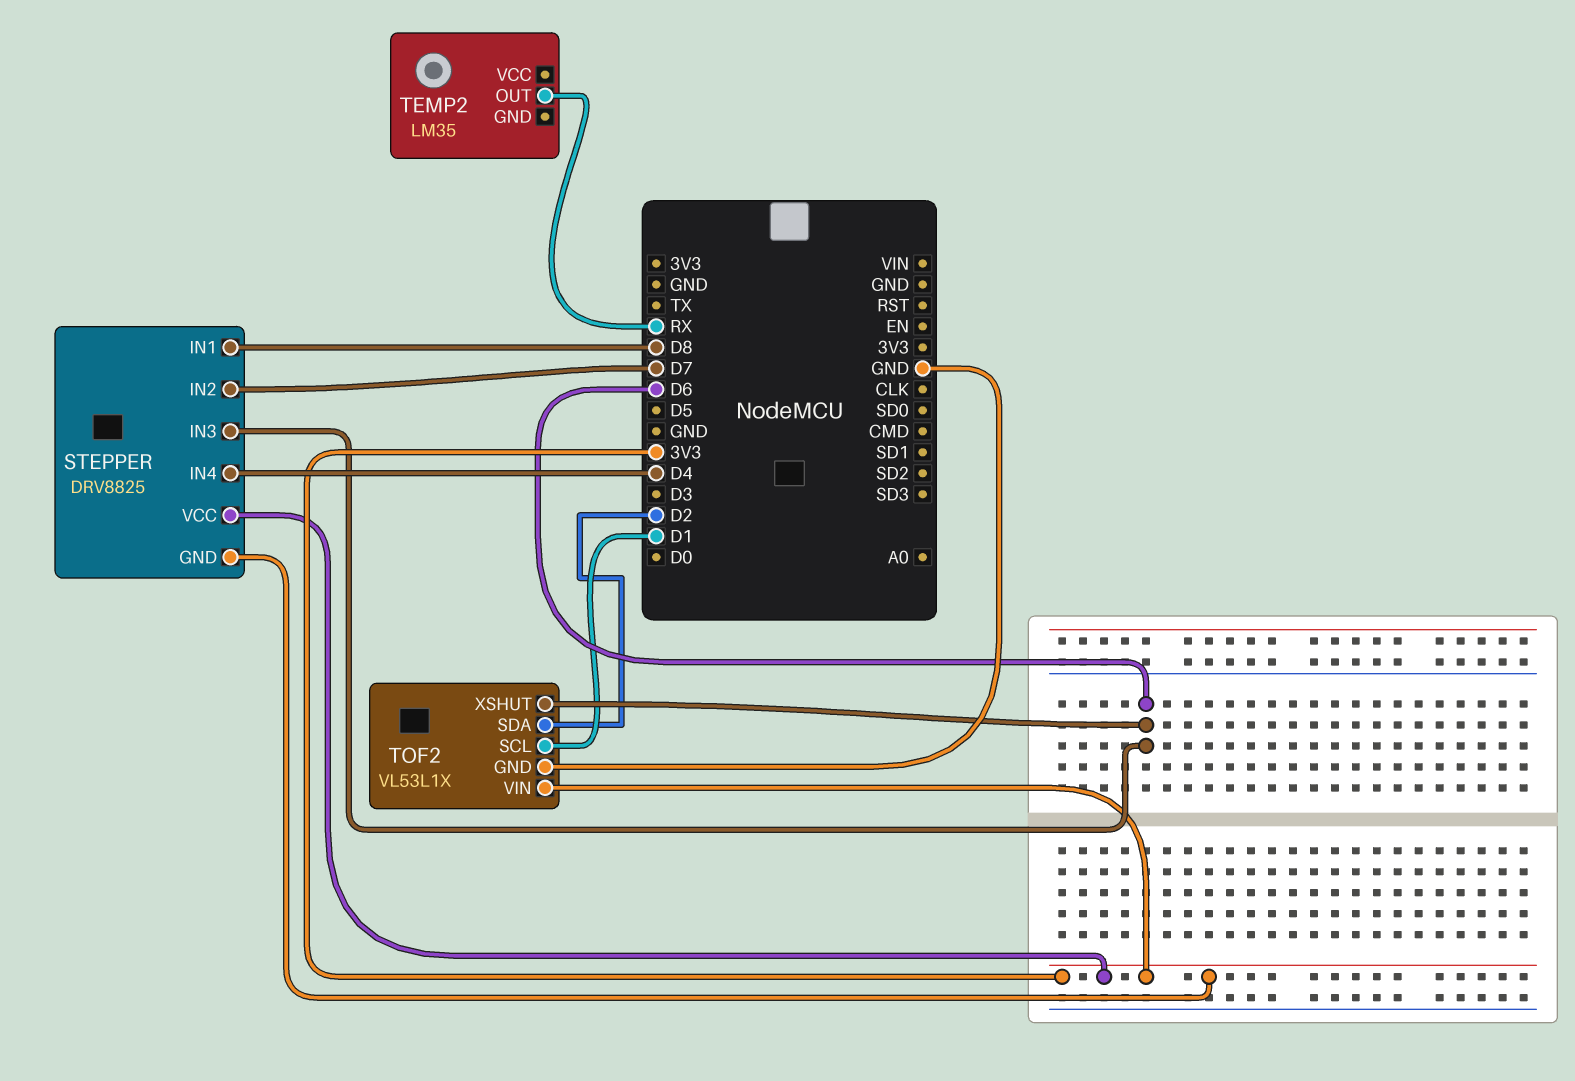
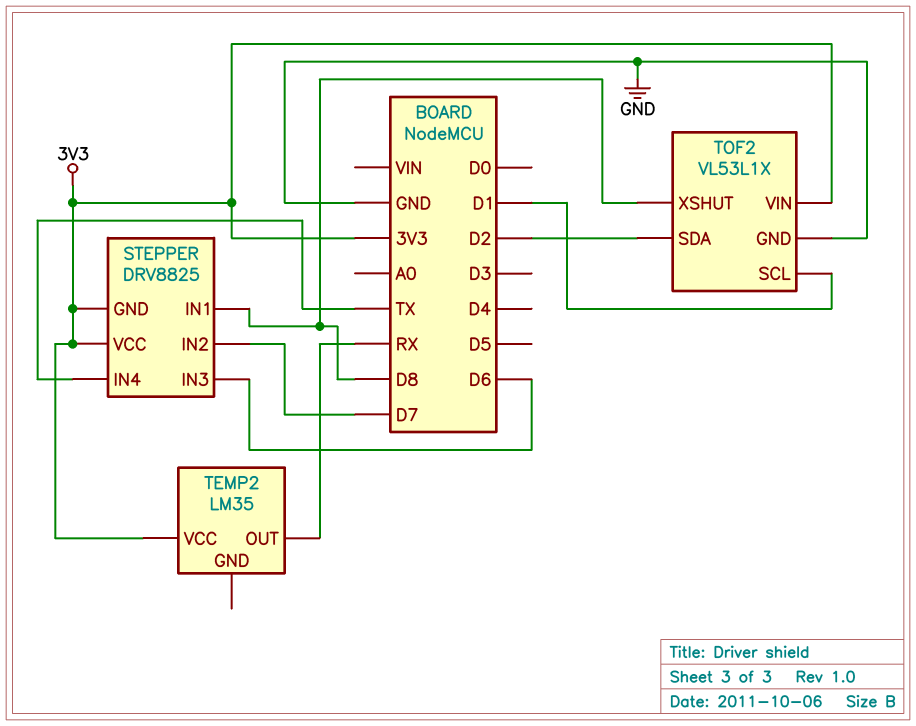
STEPPER pin IN4: D4 -> TX
TEMP2 pin VCC: none -> 3V3
TOF2 pin XSHUT: D6 -> D8

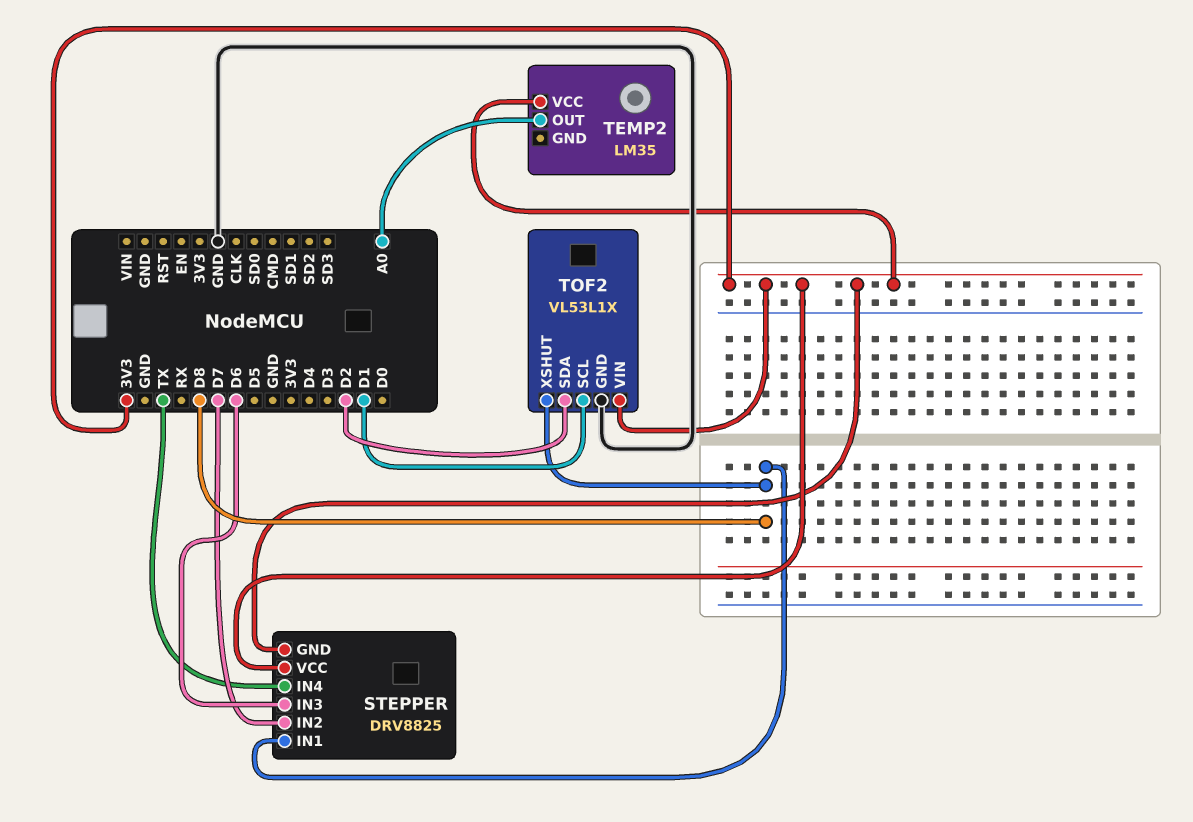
TEMP2 pin OUT: RX -> A0

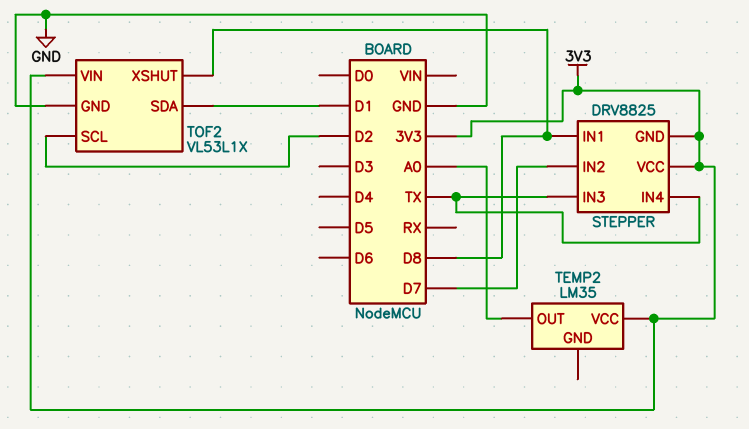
STEPPER pin IN3: D6 -> TX
TOF2 pin SCL: D1 -> D2
TOF2 pin SDA: D2 -> D1

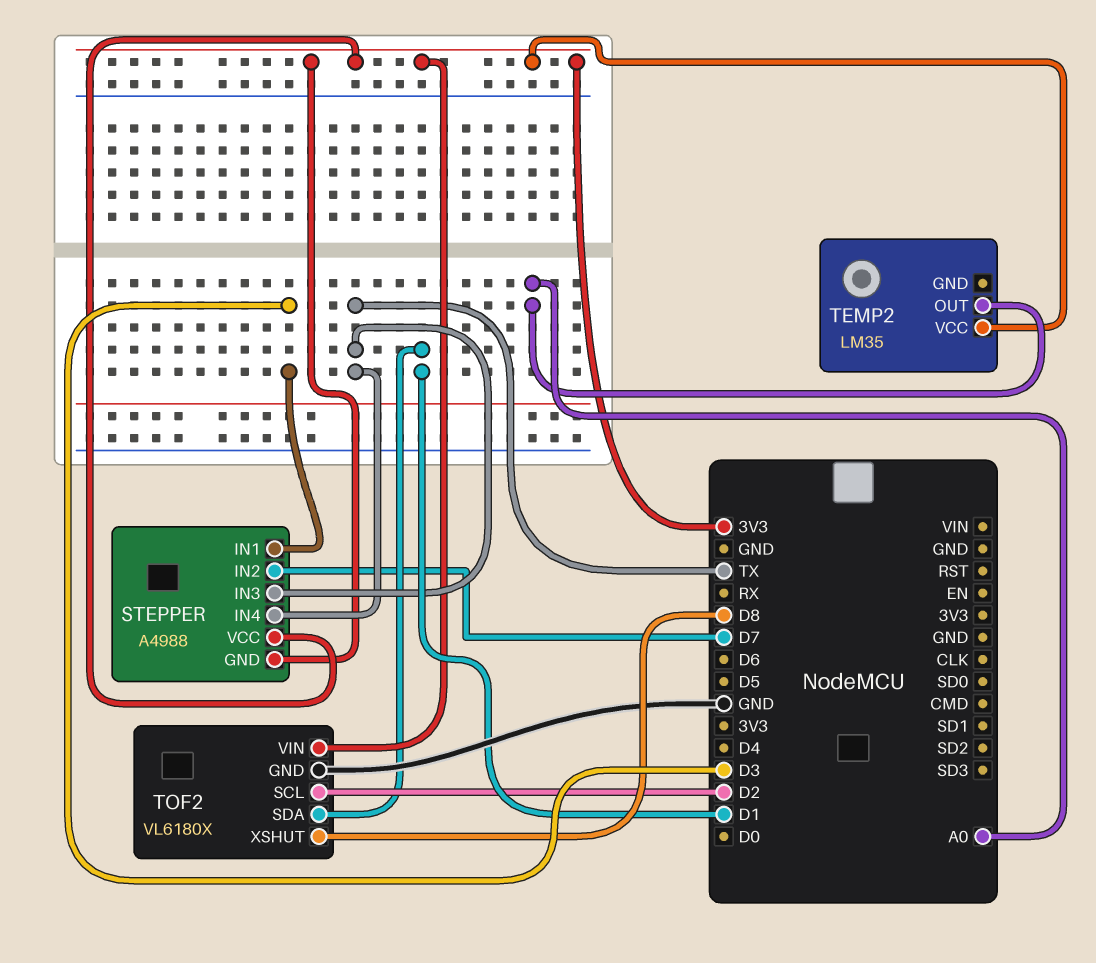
STEPPER: DRV8825 -> A4988
STEPPER pin IN1: D8 -> D3
TOF2: VL53L1X -> VL6180X

